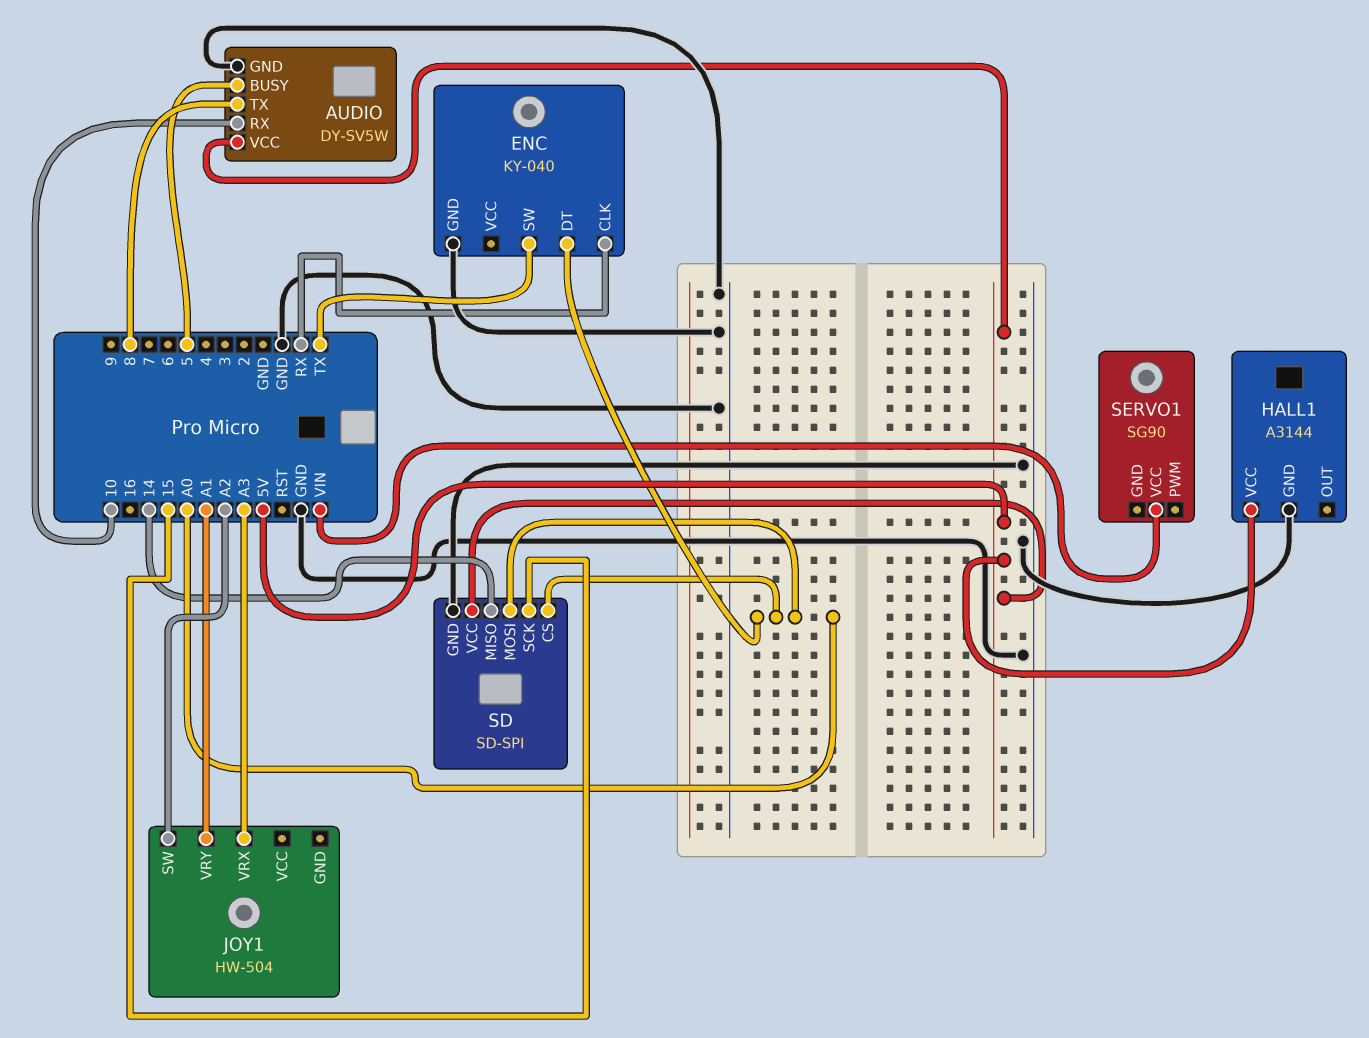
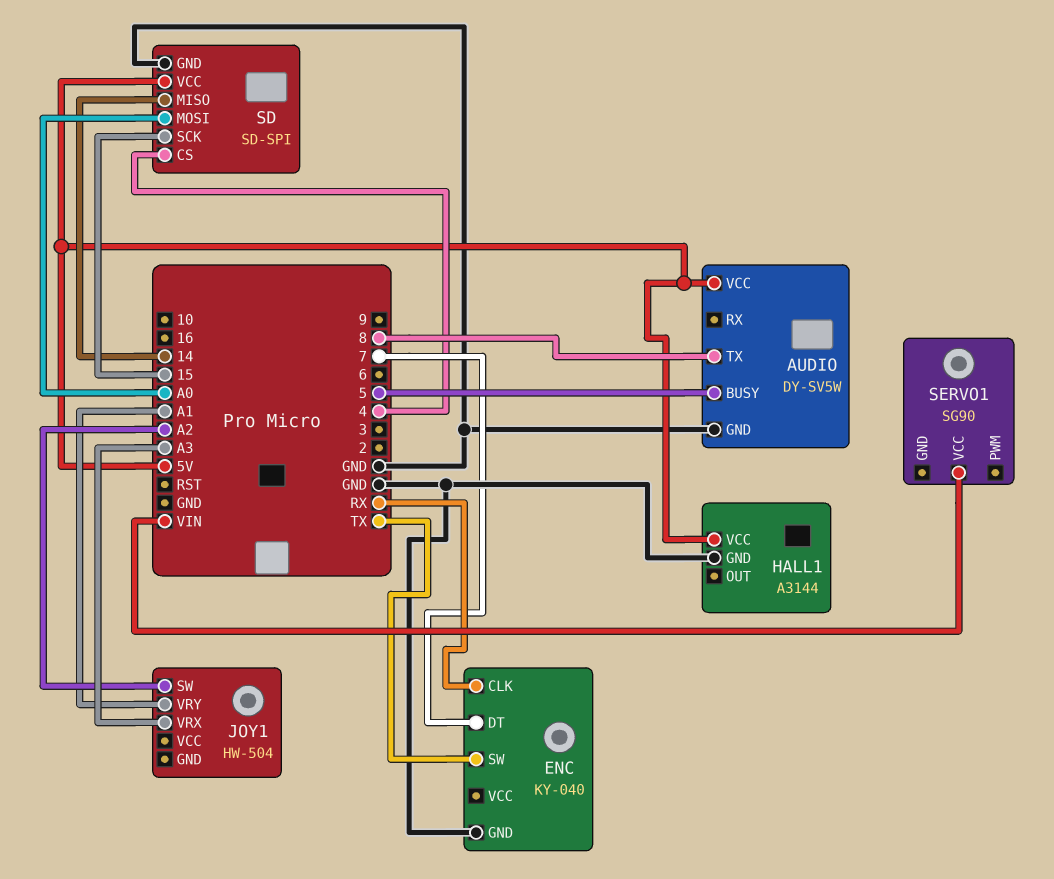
AUDIO pin RX: 10 -> none
ENC pin DT: A0 -> 7
SD pin CS: A0 -> 4

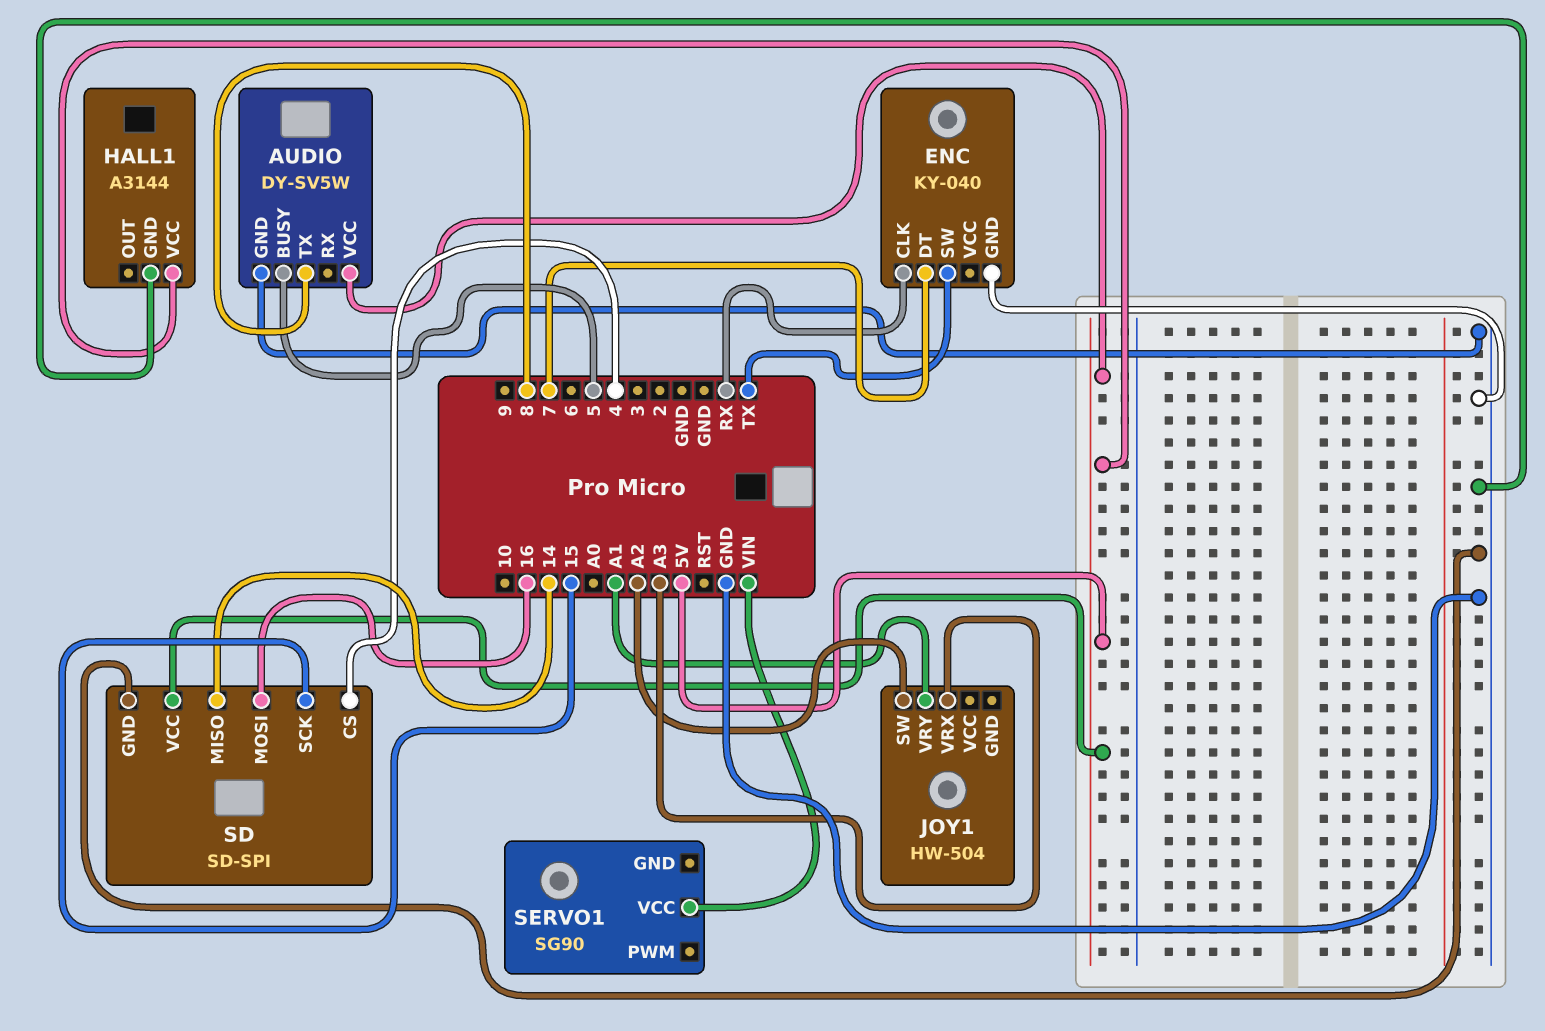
SD pin MOSI: A0 -> 16

